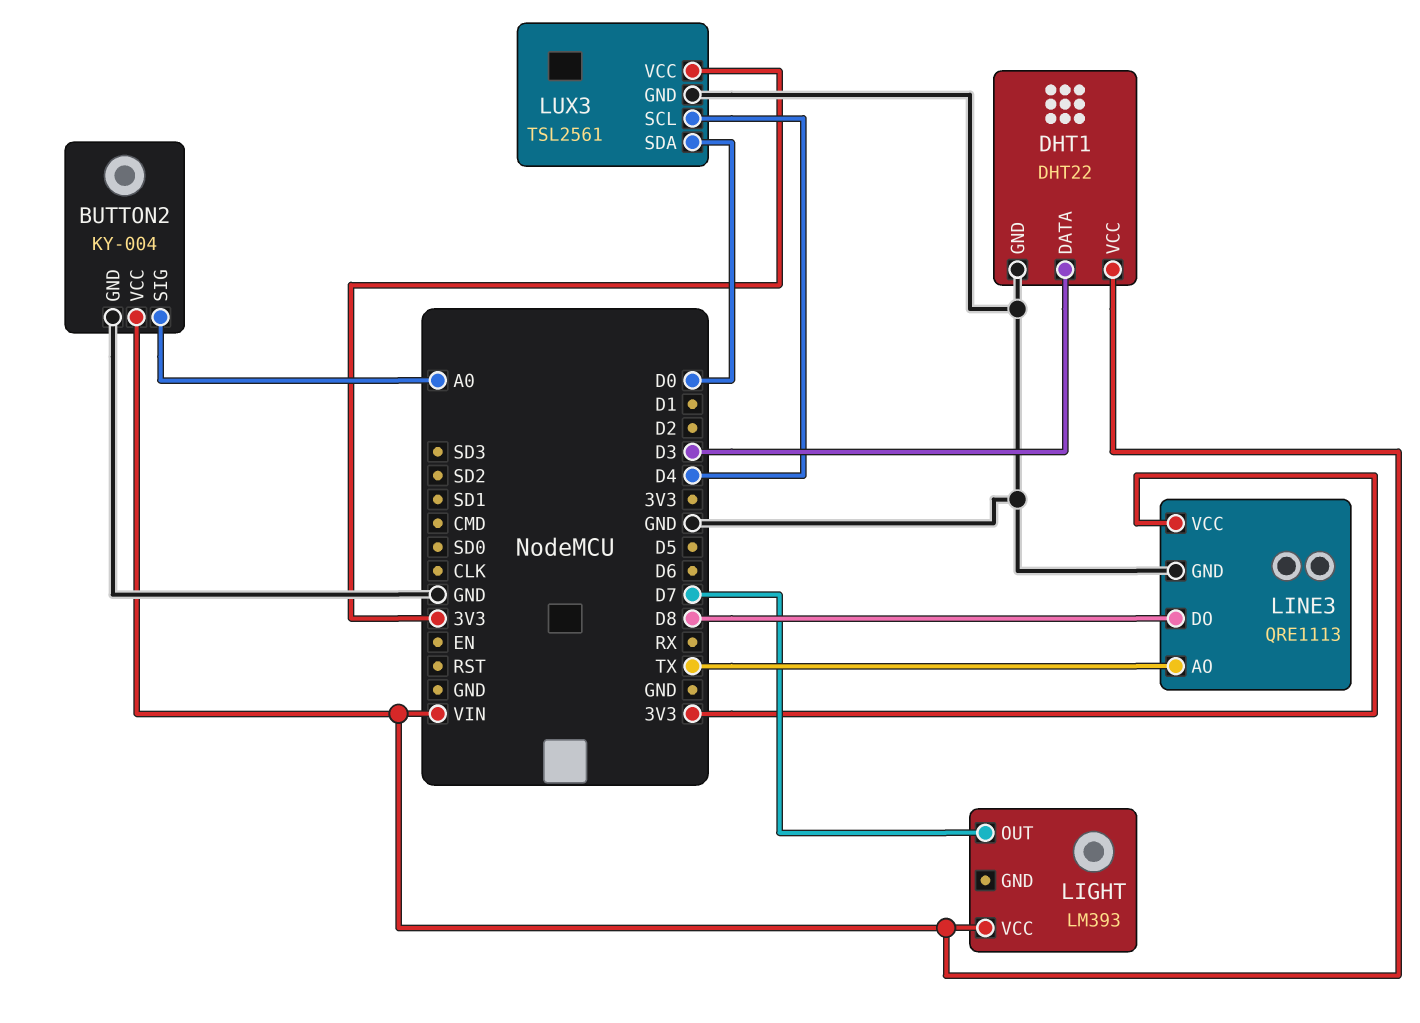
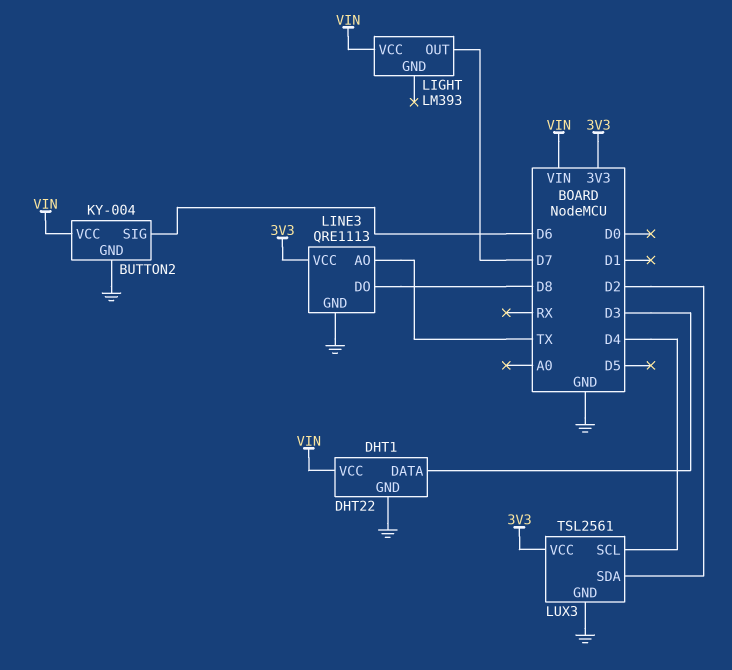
BUTTON2 pin SIG: A0 -> D6
LUX3 pin SDA: D0 -> D2

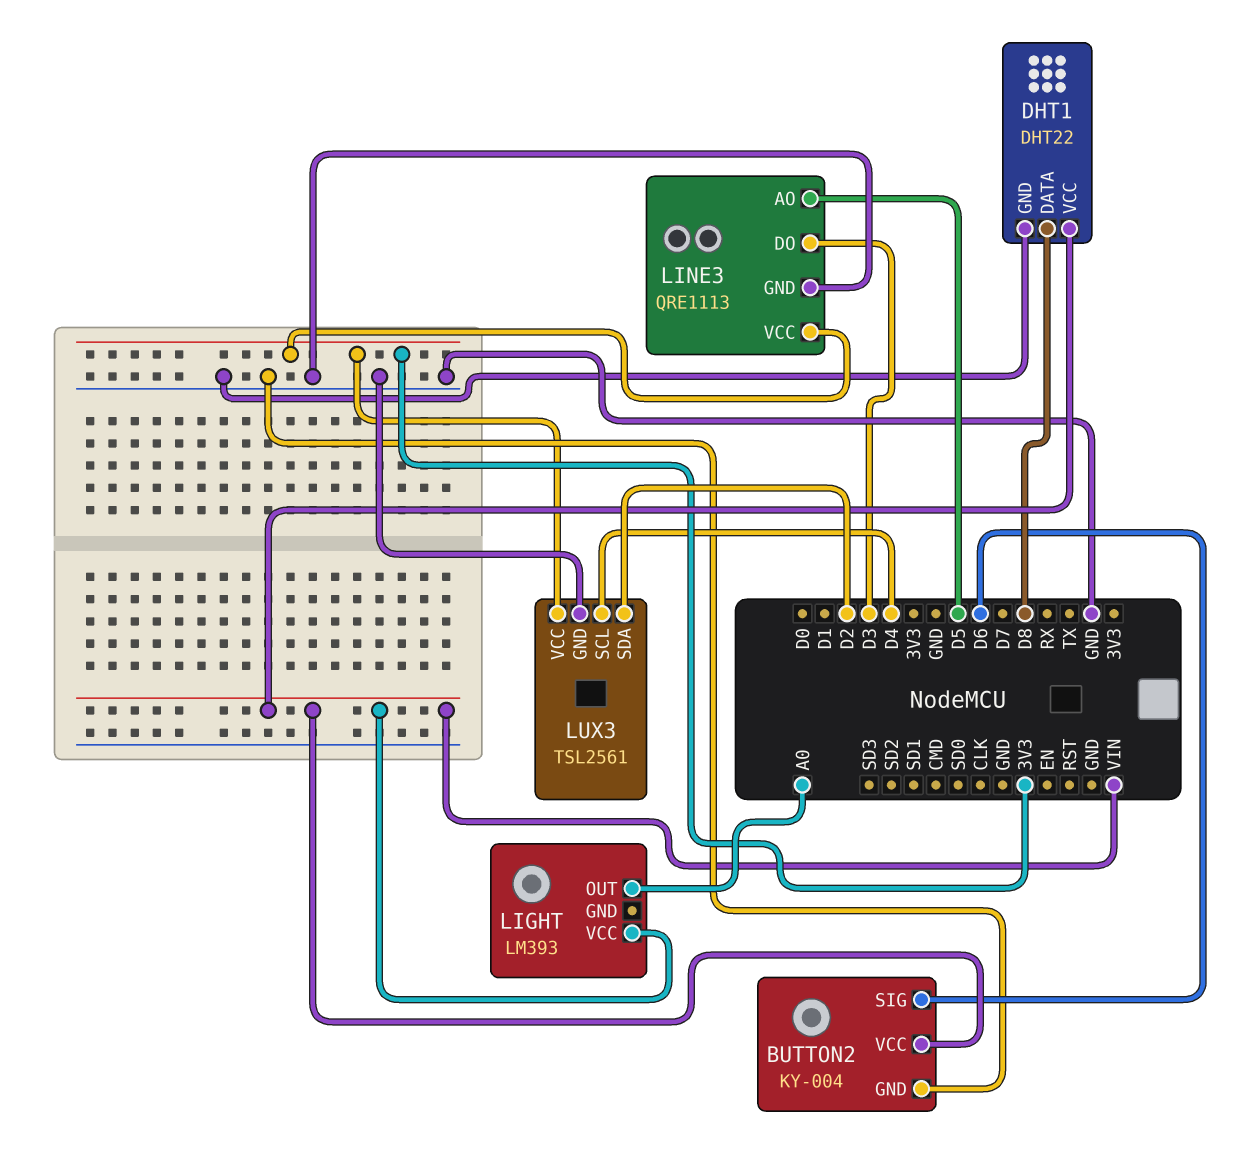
DHT1 pin DATA: D3 -> D8
LIGHT pin OUT: D7 -> A0
LINE3 pin AO: TX -> D5
LINE3 pin DO: D8 -> D3

